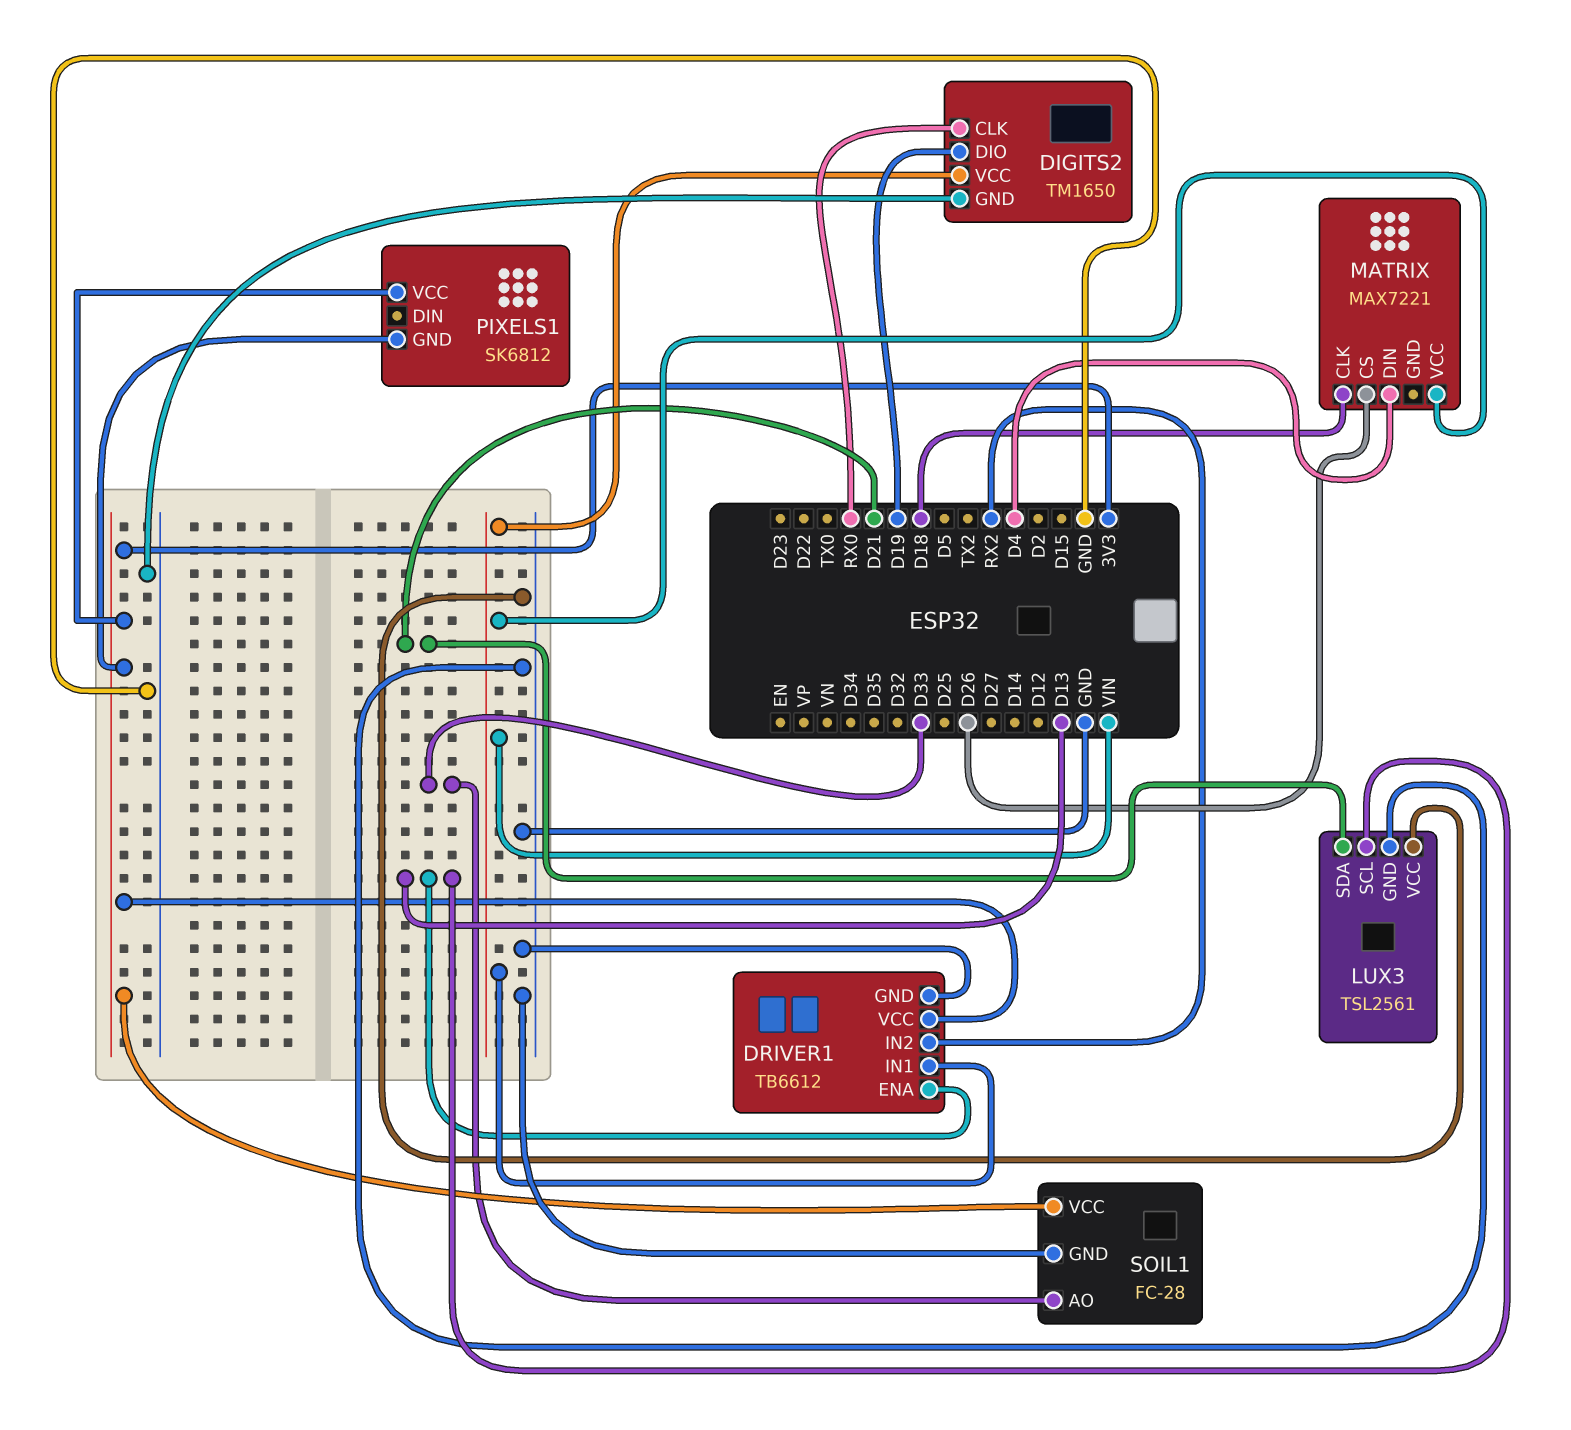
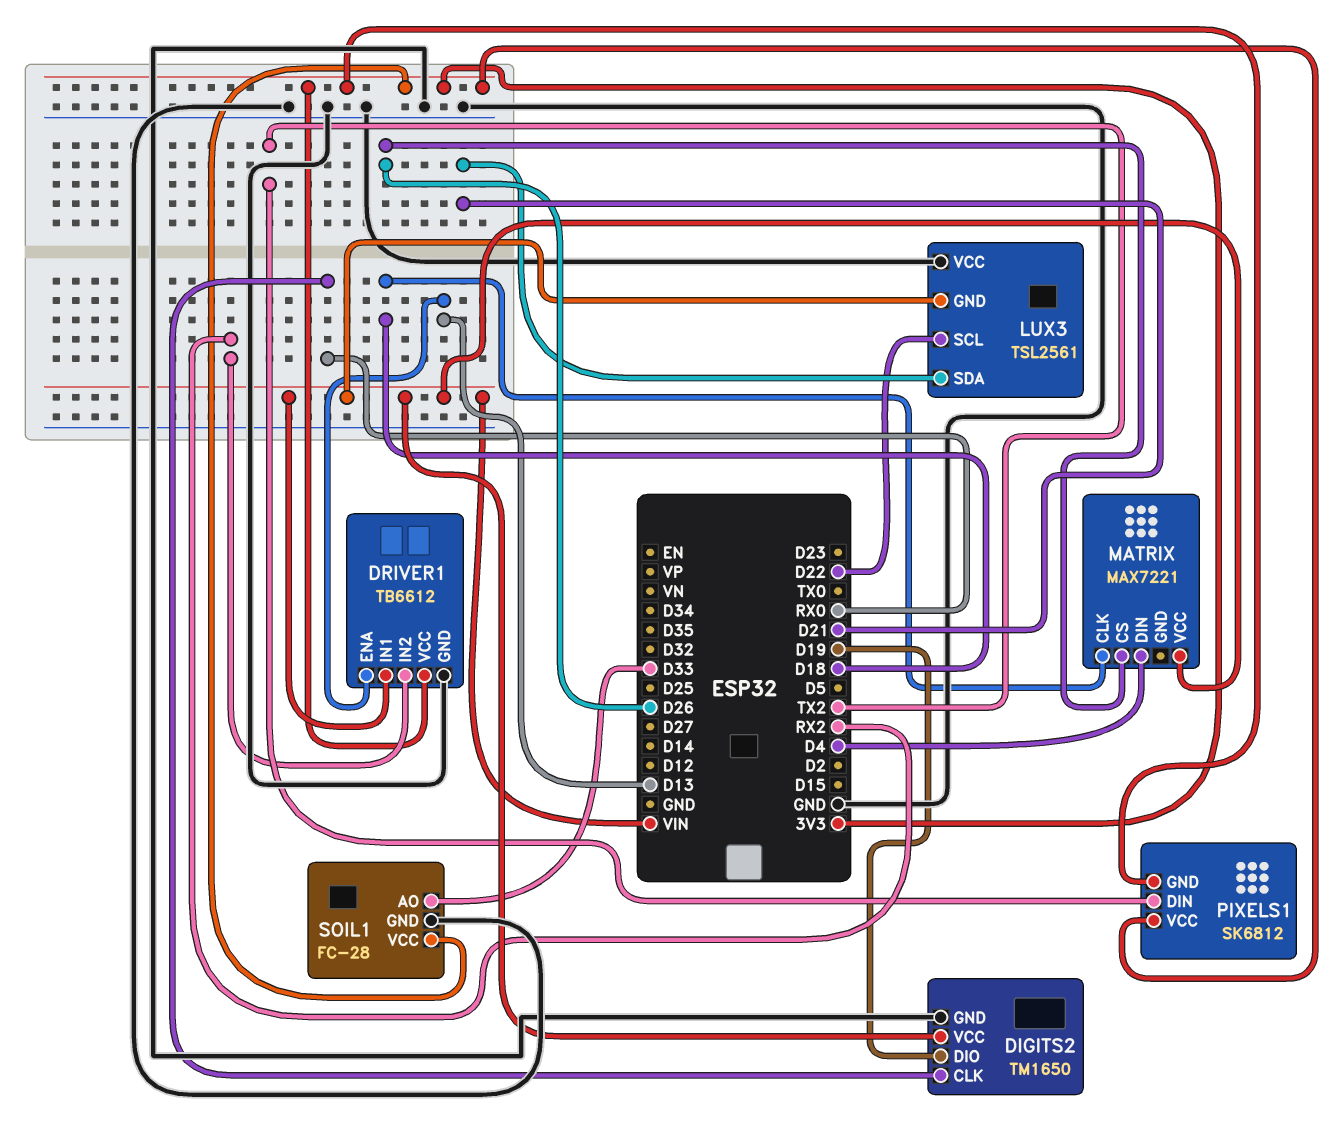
LUX3 pin GND: GND -> VIN
LUX3 pin SCL: D13 -> D22
PIXELS1 pin DIN: none -> TX2

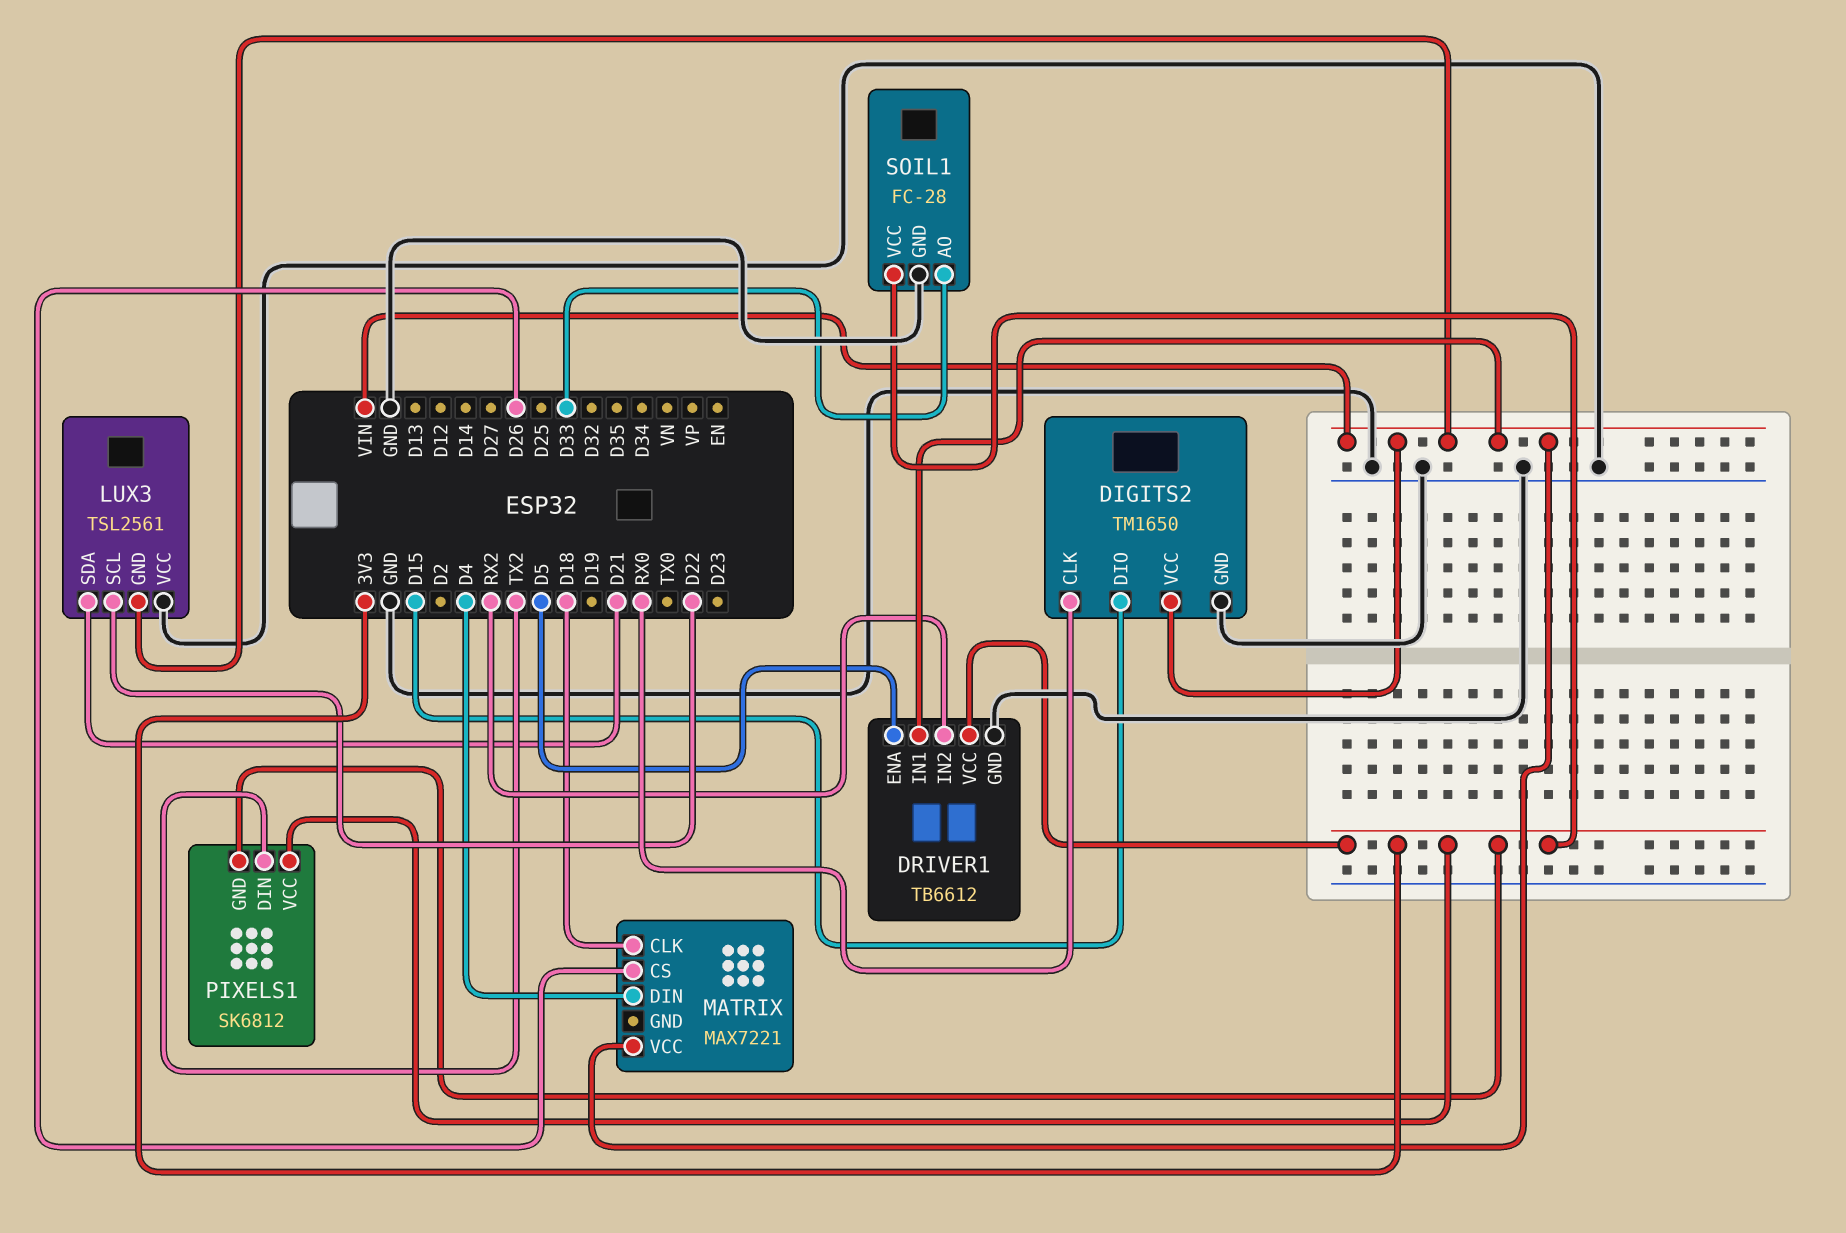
DIGITS2 pin DIO: D19 -> D15
DRIVER1 pin ENA: D13 -> D5

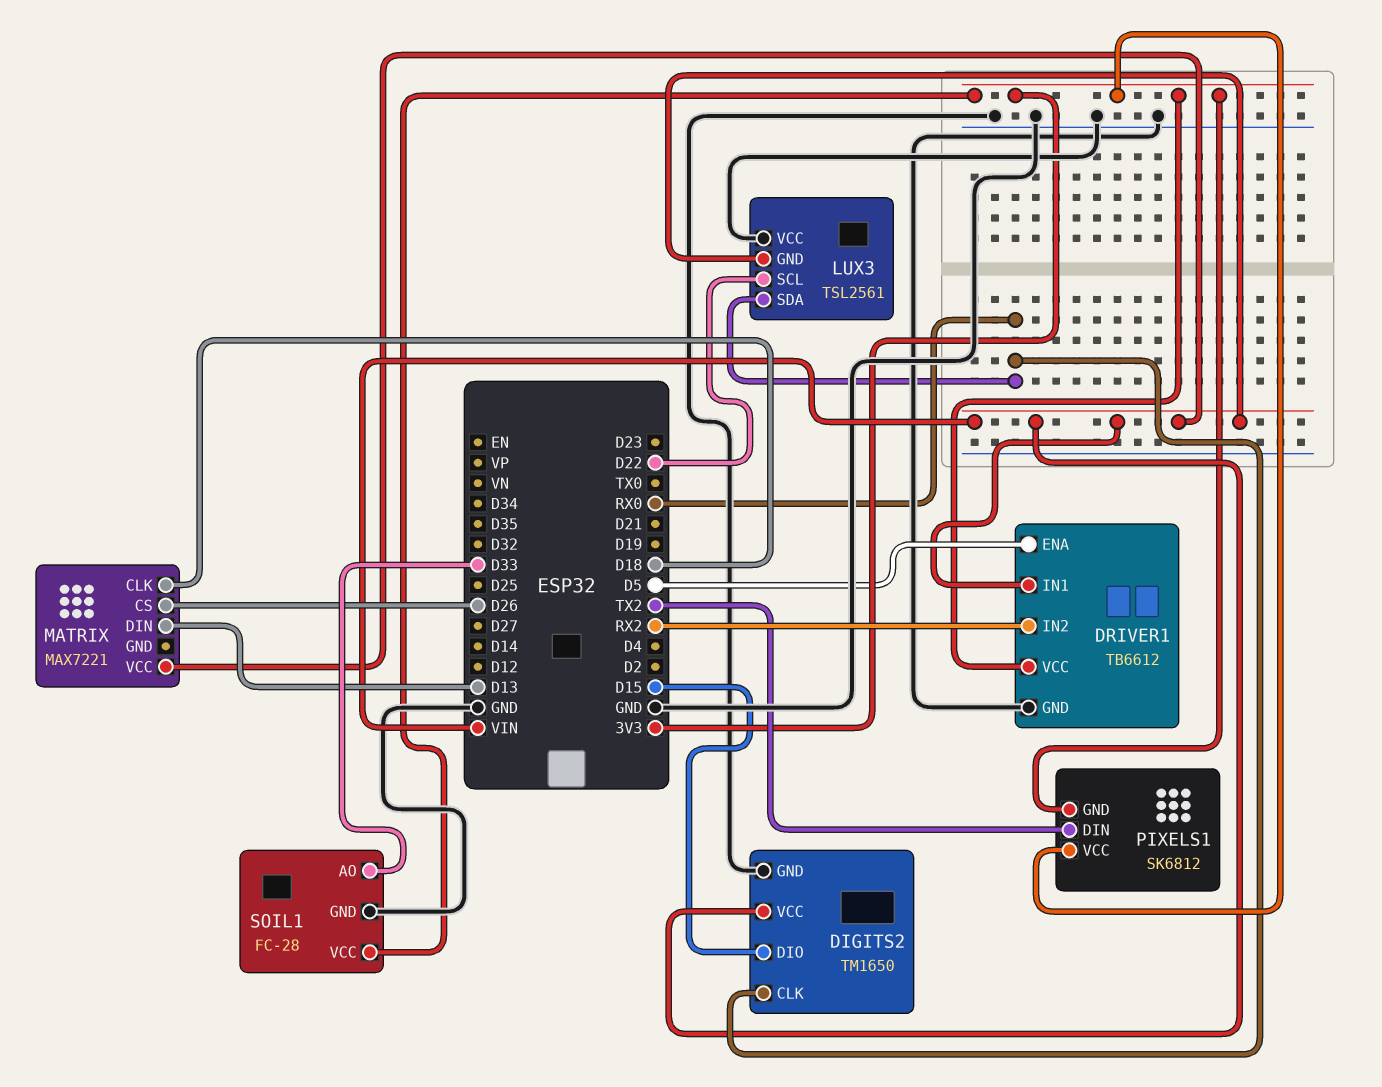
LUX3 pin SDA: D21 -> RX0
MATRIX pin DIN: D4 -> D13

